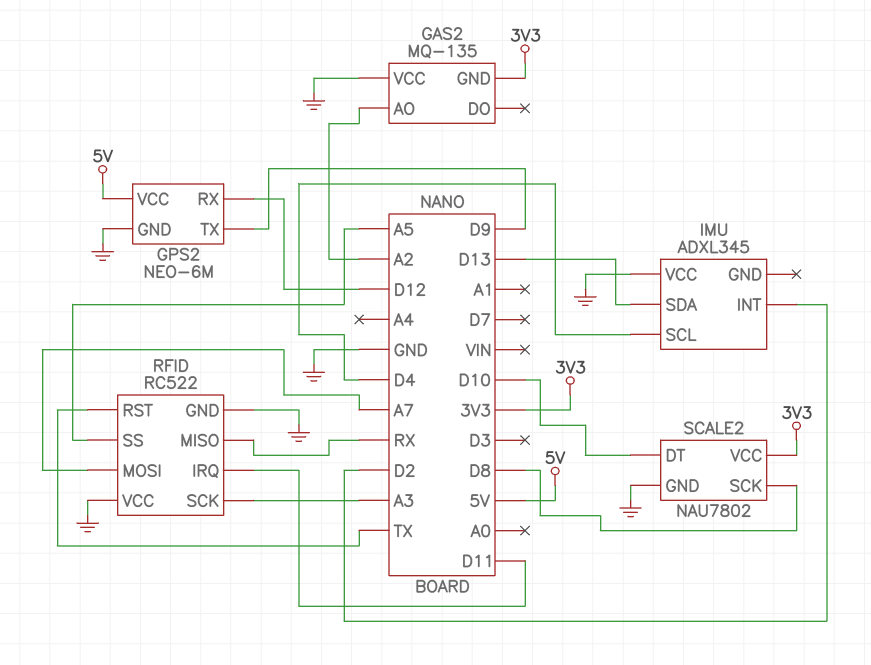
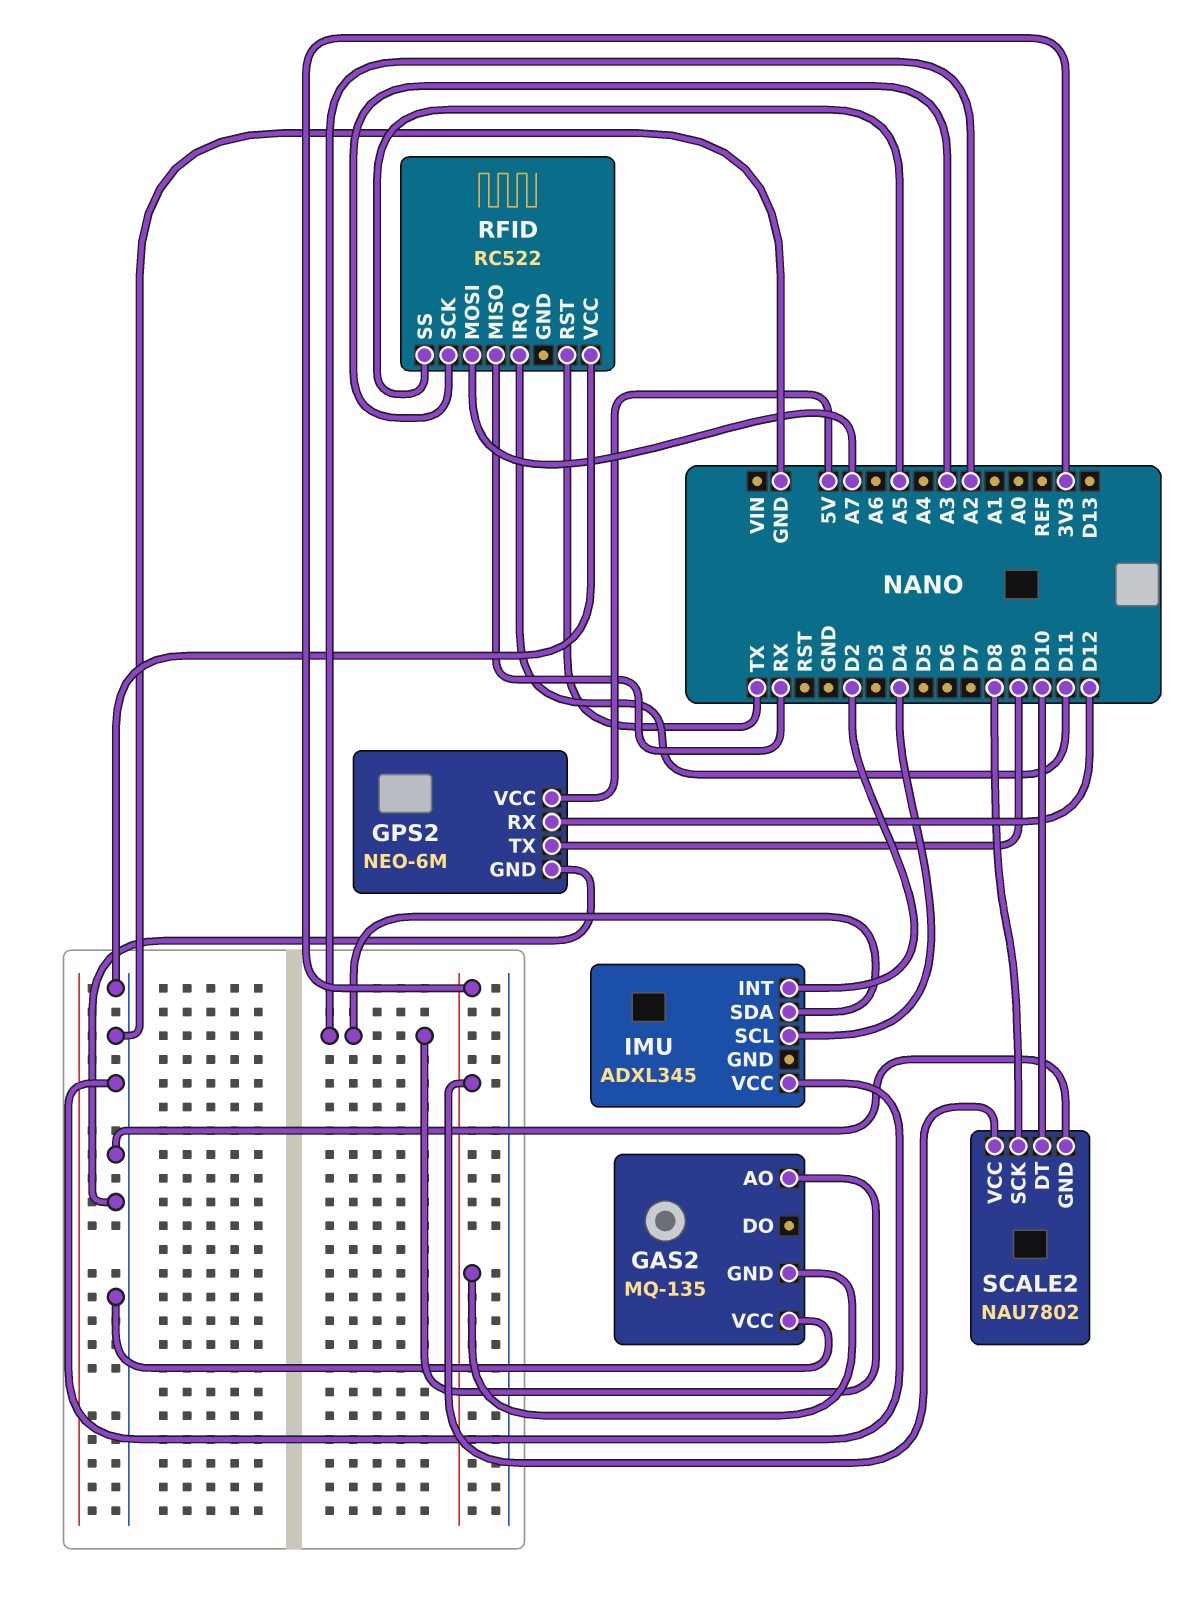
IMU pin SDA: D13 -> A2
RFID pin GND: GND -> none

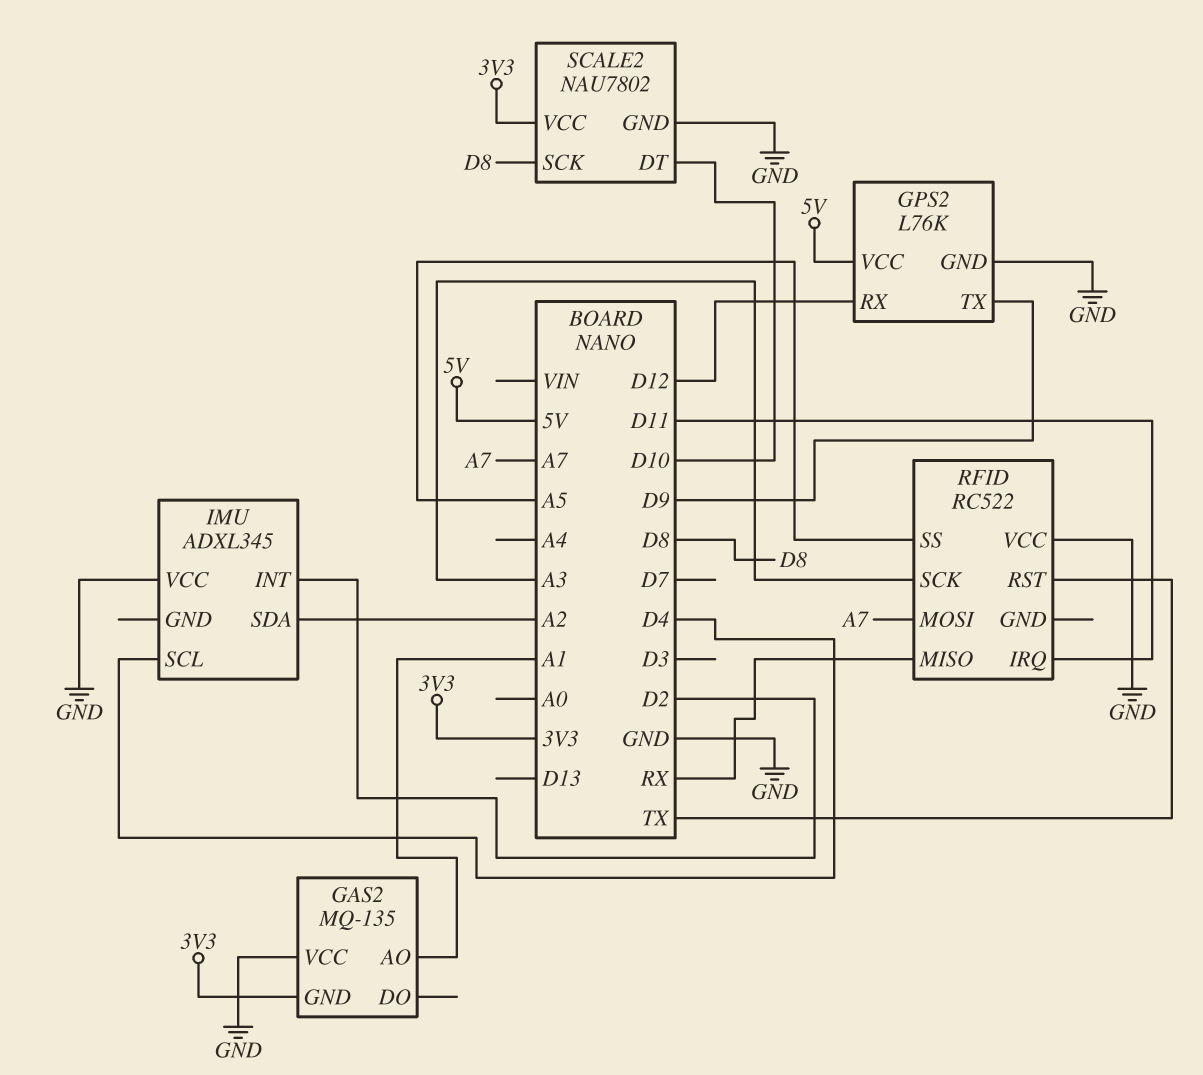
GAS2 pin AO: A2 -> A1
GPS2: NEO-6M -> L76K

